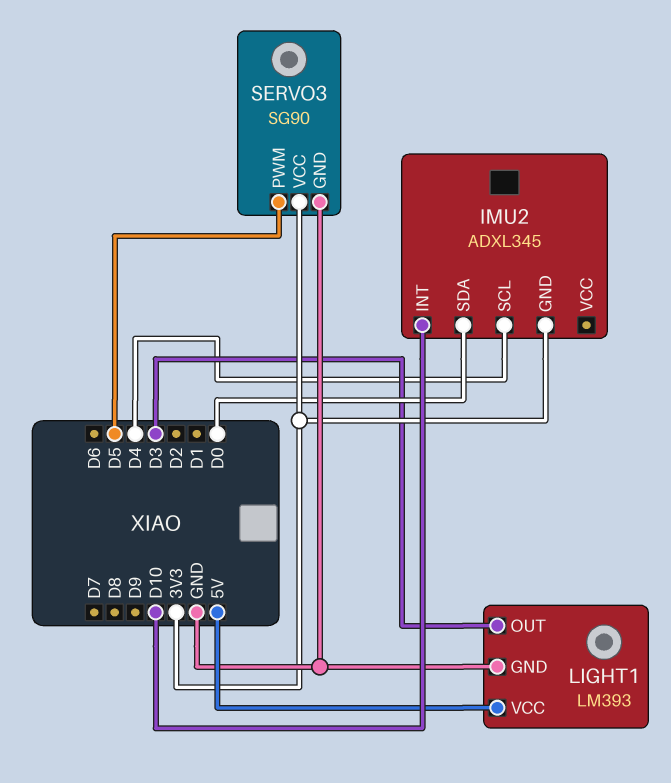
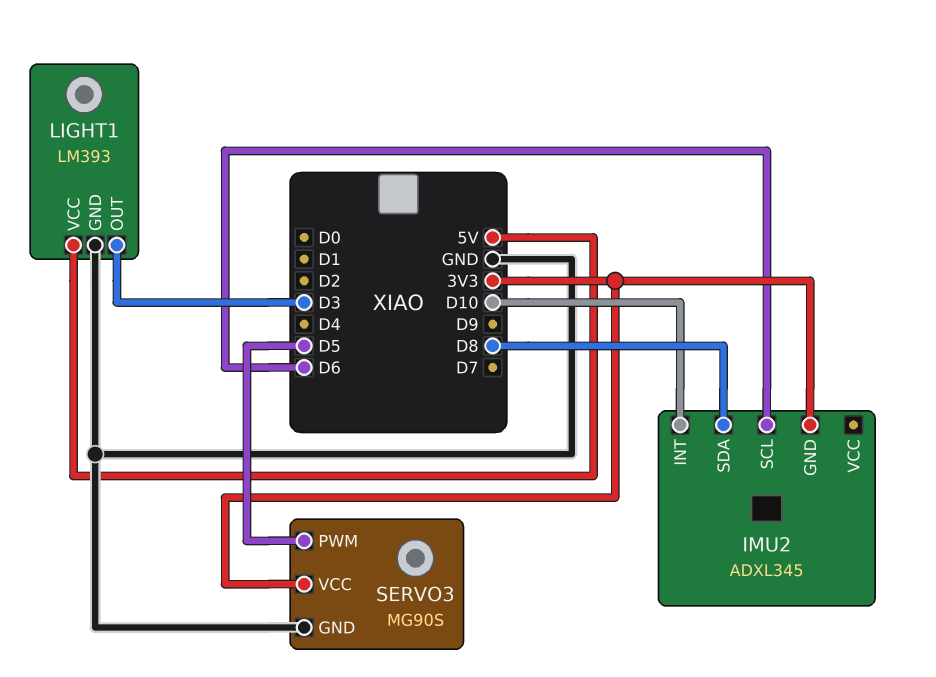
IMU2 pin SCL: D4 -> D6
IMU2 pin SDA: D0 -> D8
SERVO3: SG90 -> MG90S

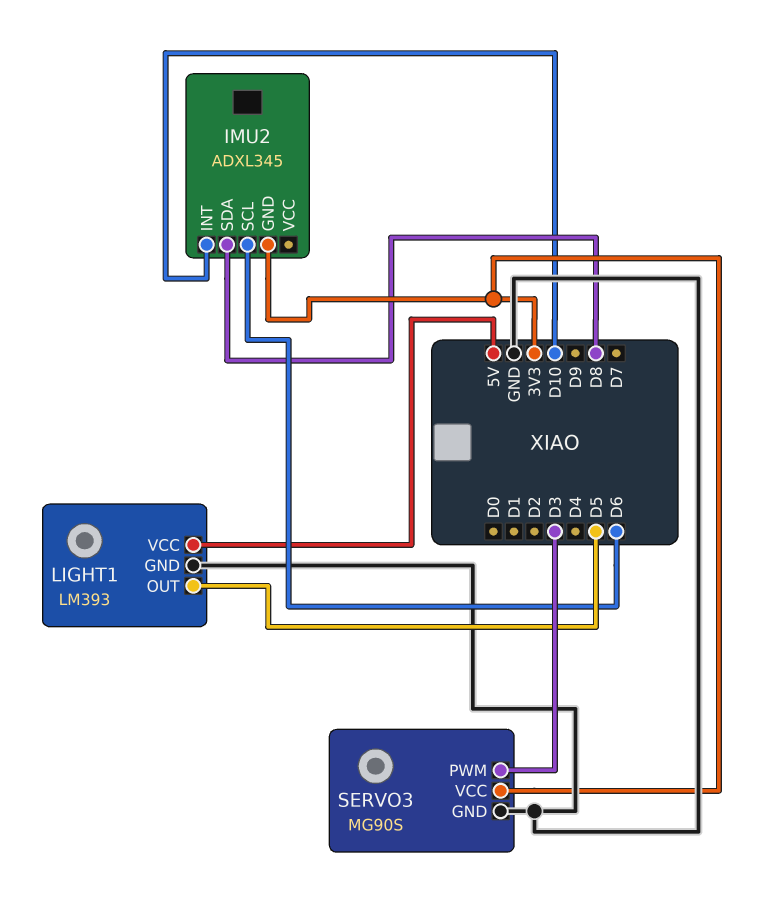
LIGHT1 pin OUT: D3 -> D5
SERVO3 pin PWM: D5 -> D3

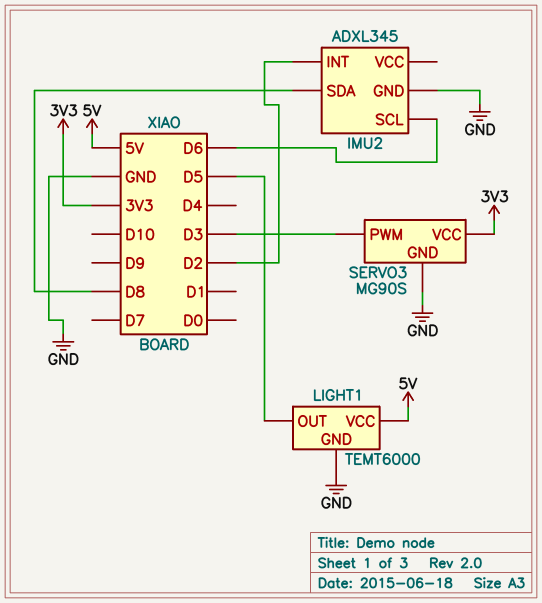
IMU2 pin GND: 3V3 -> GND
IMU2 pin INT: D10 -> D2
LIGHT1: LM393 -> TEMT6000

